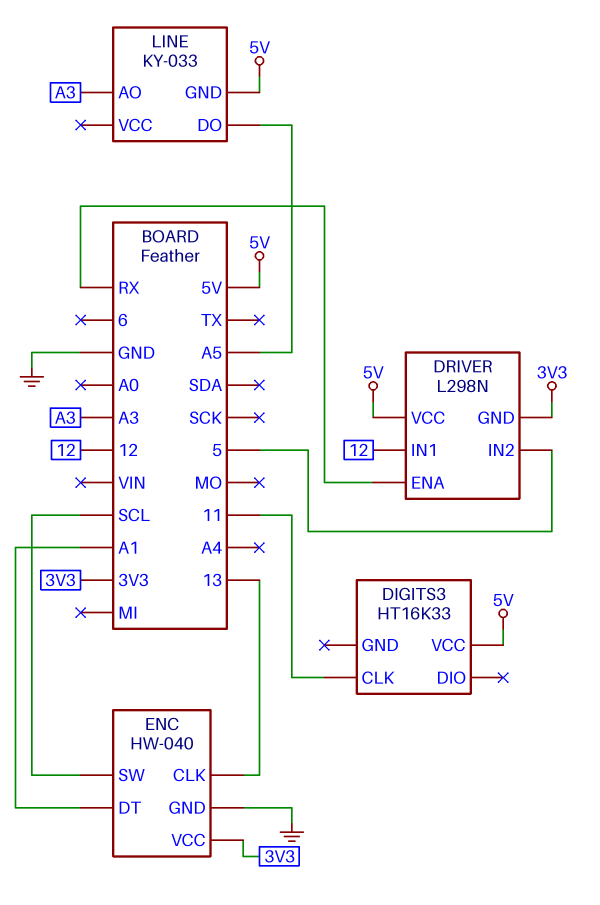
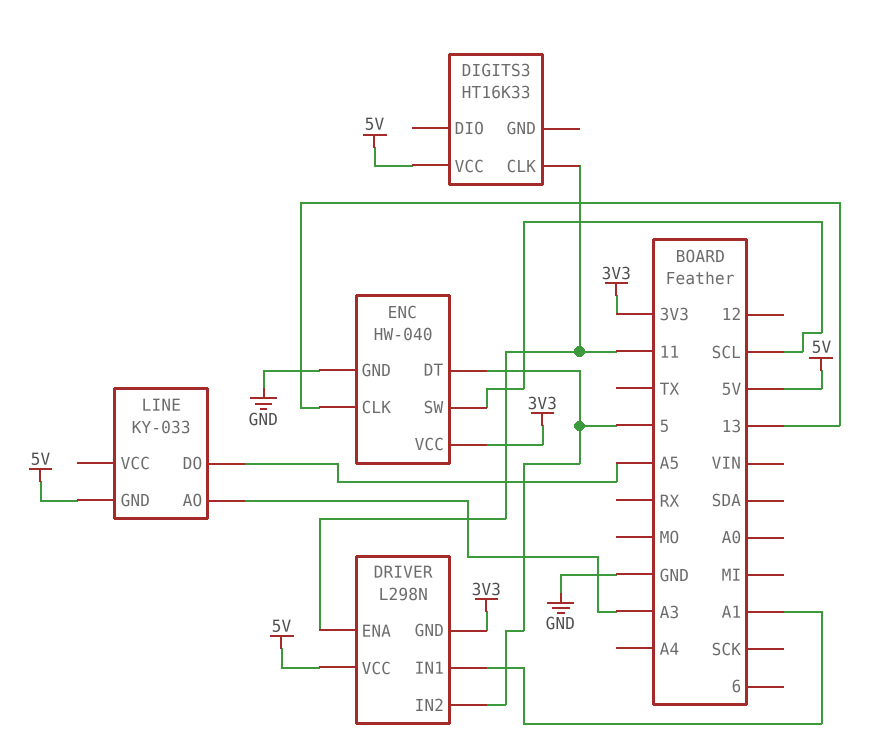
DRIVER pin ENA: RX -> 11
DRIVER pin IN1: 12 -> A1
ENC pin DT: A1 -> 5

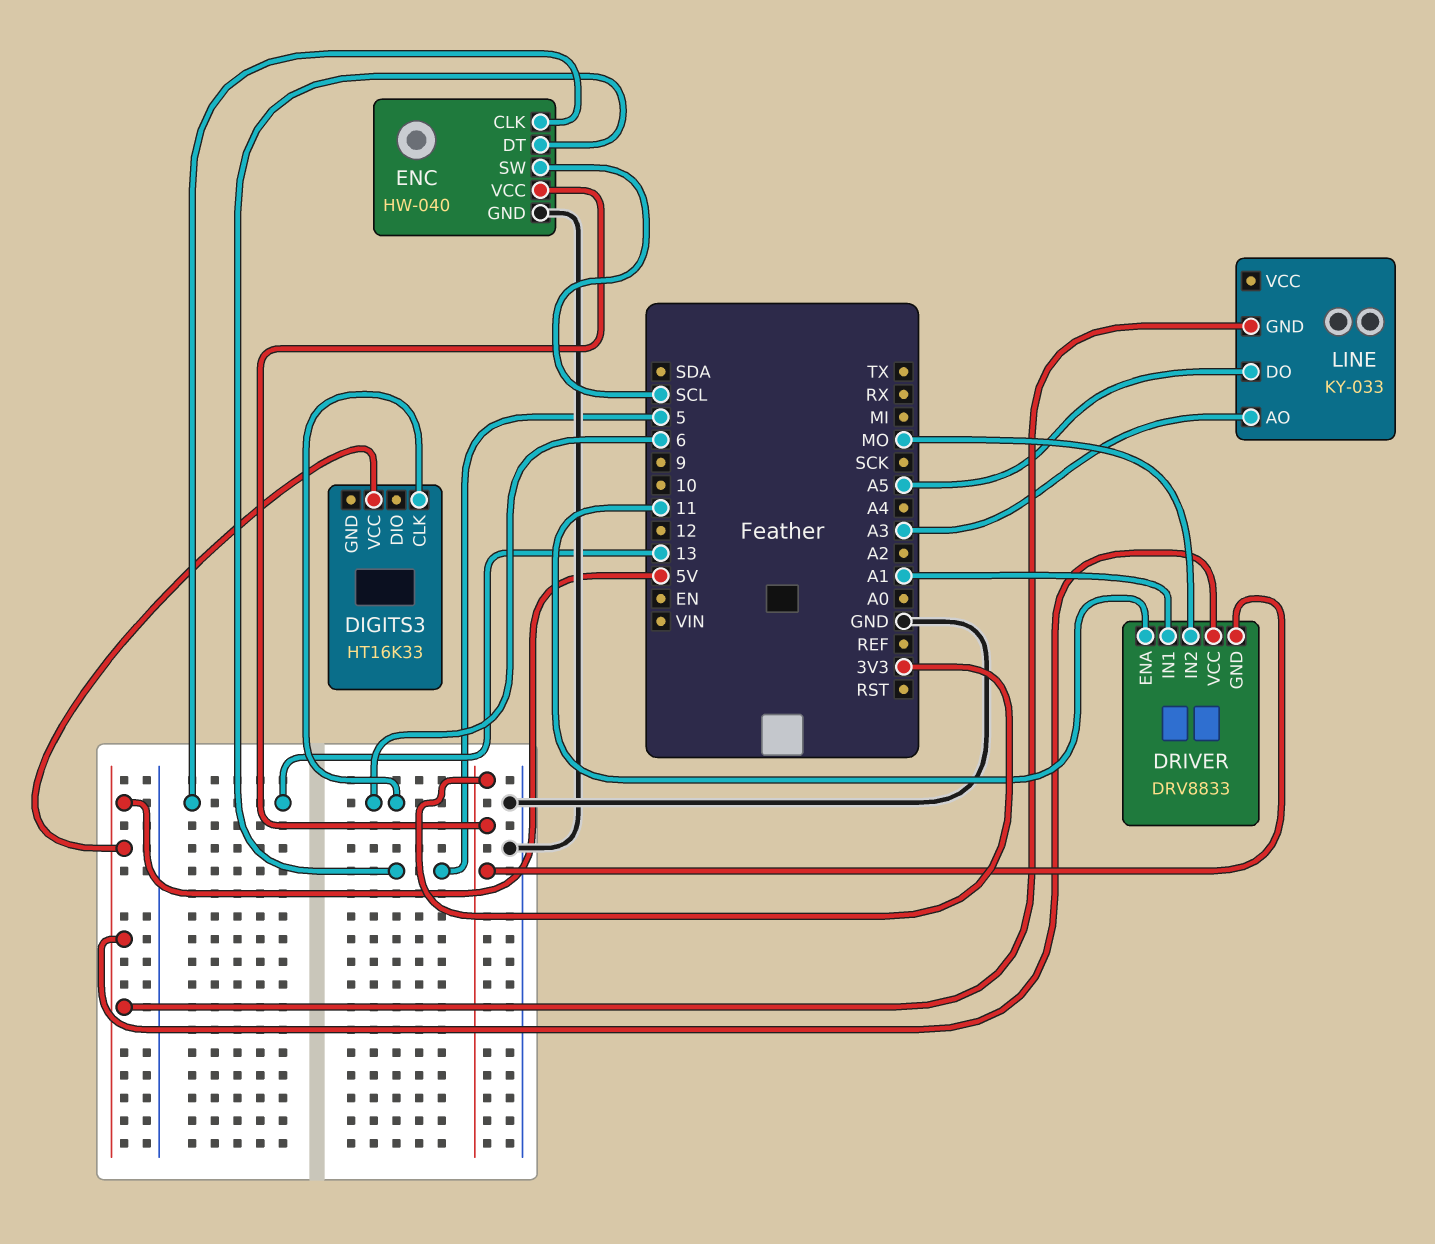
DIGITS3 pin CLK: 11 -> 6
DRIVER: L298N -> DRV8833
DRIVER pin IN2: 5 -> MO

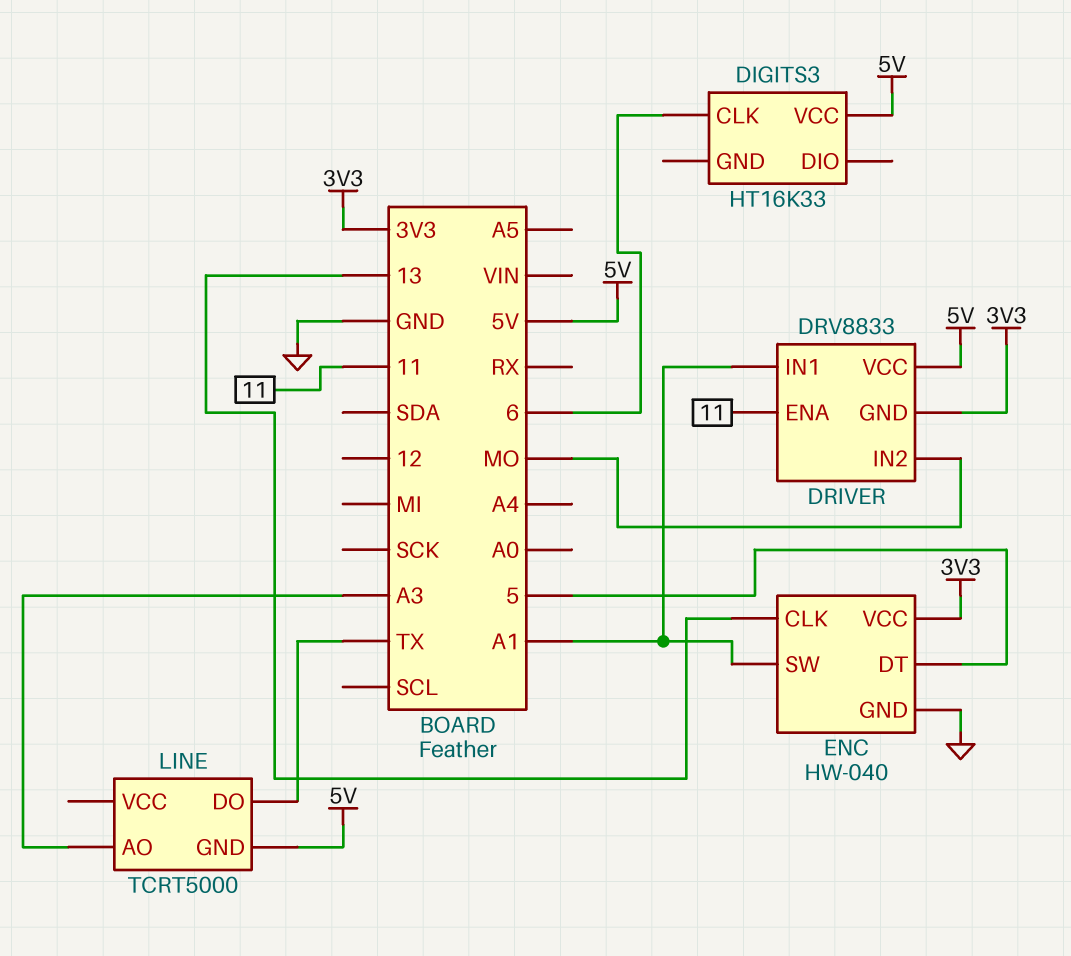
ENC pin SW: SCL -> A1
LINE: KY-033 -> TCRT5000
LINE pin DO: A5 -> TX

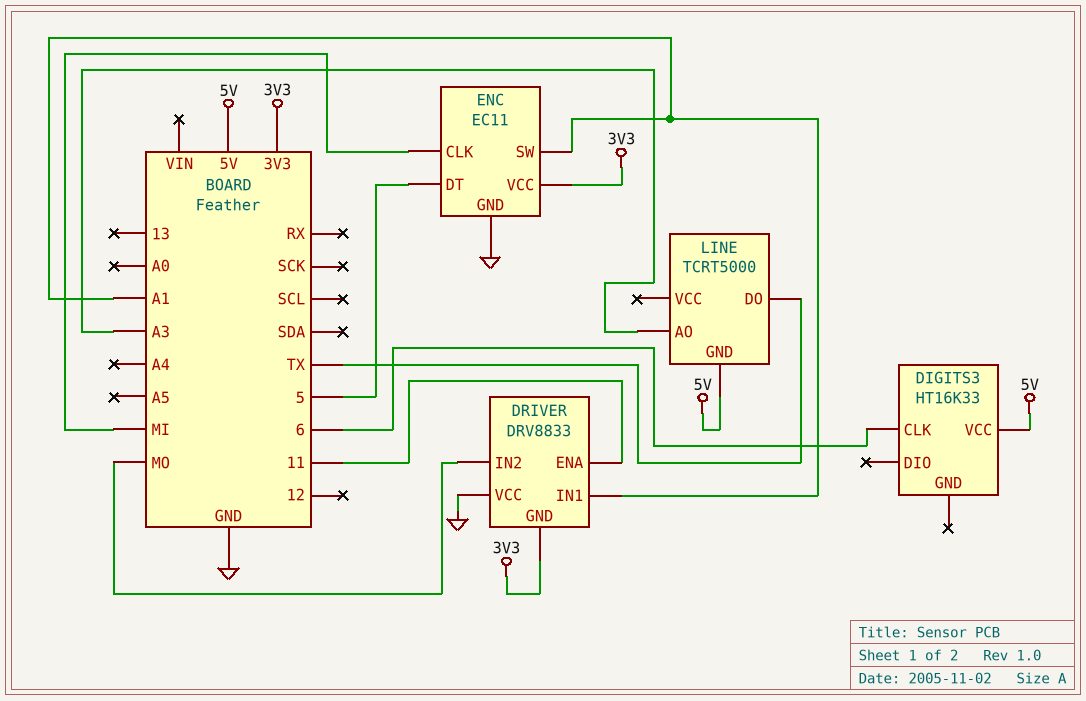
DRIVER pin VCC: 5V -> GND
ENC: HW-040 -> EC11
ENC pin CLK: 13 -> MI

